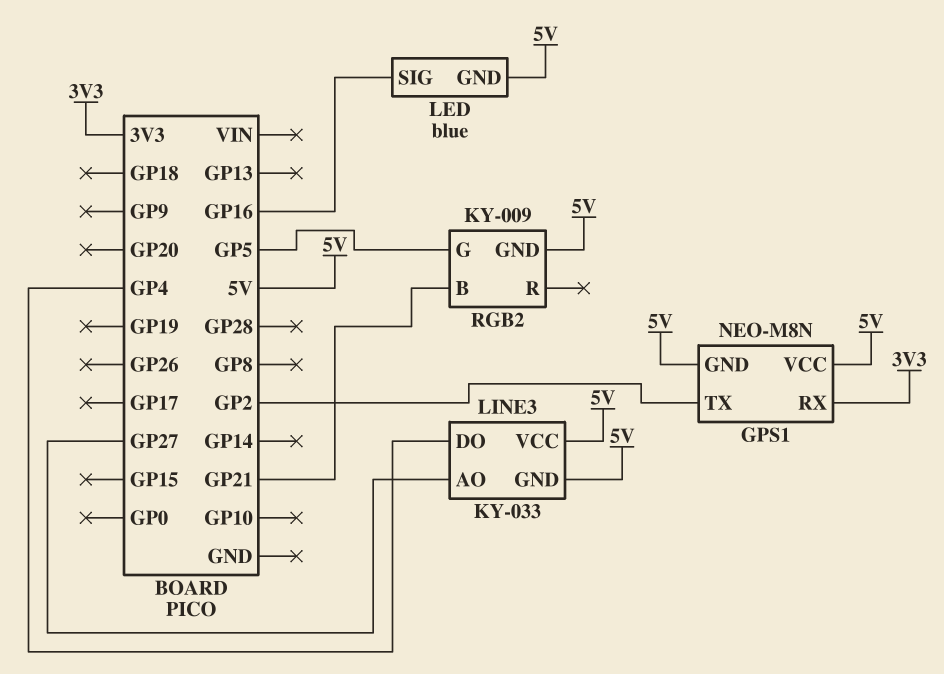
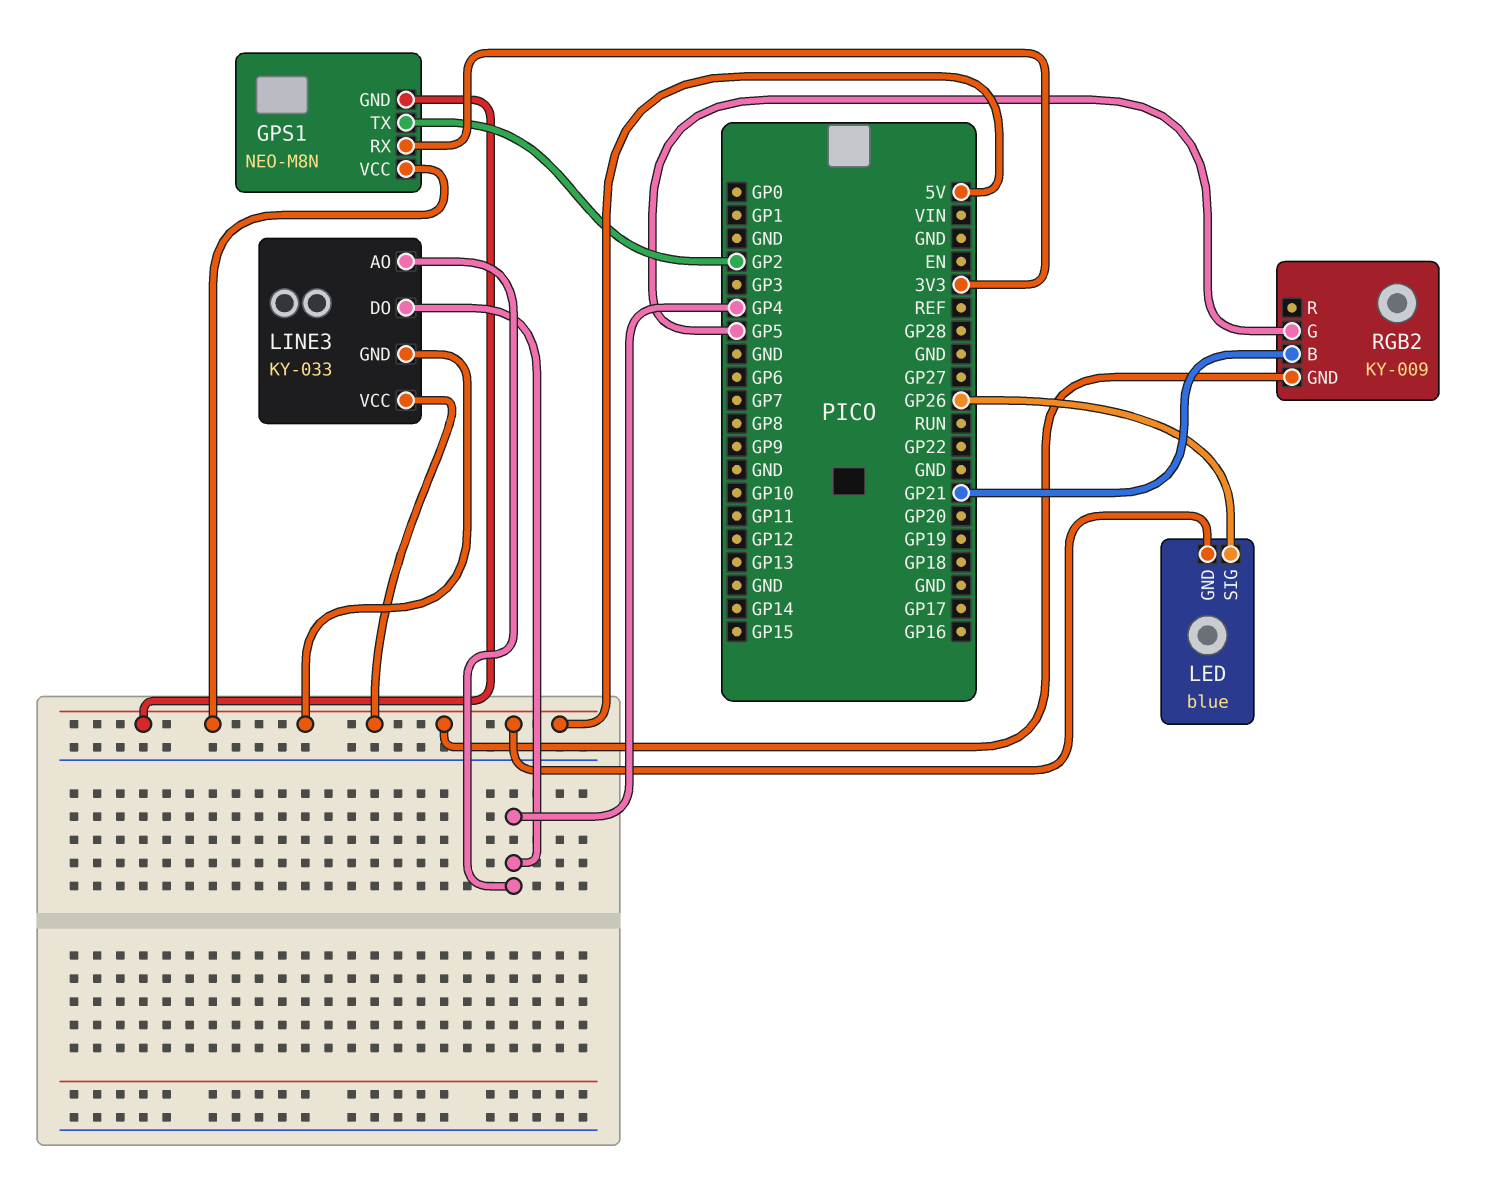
LED pin SIG: GP16 -> GP26
LINE3 pin AO: GP27 -> GP4

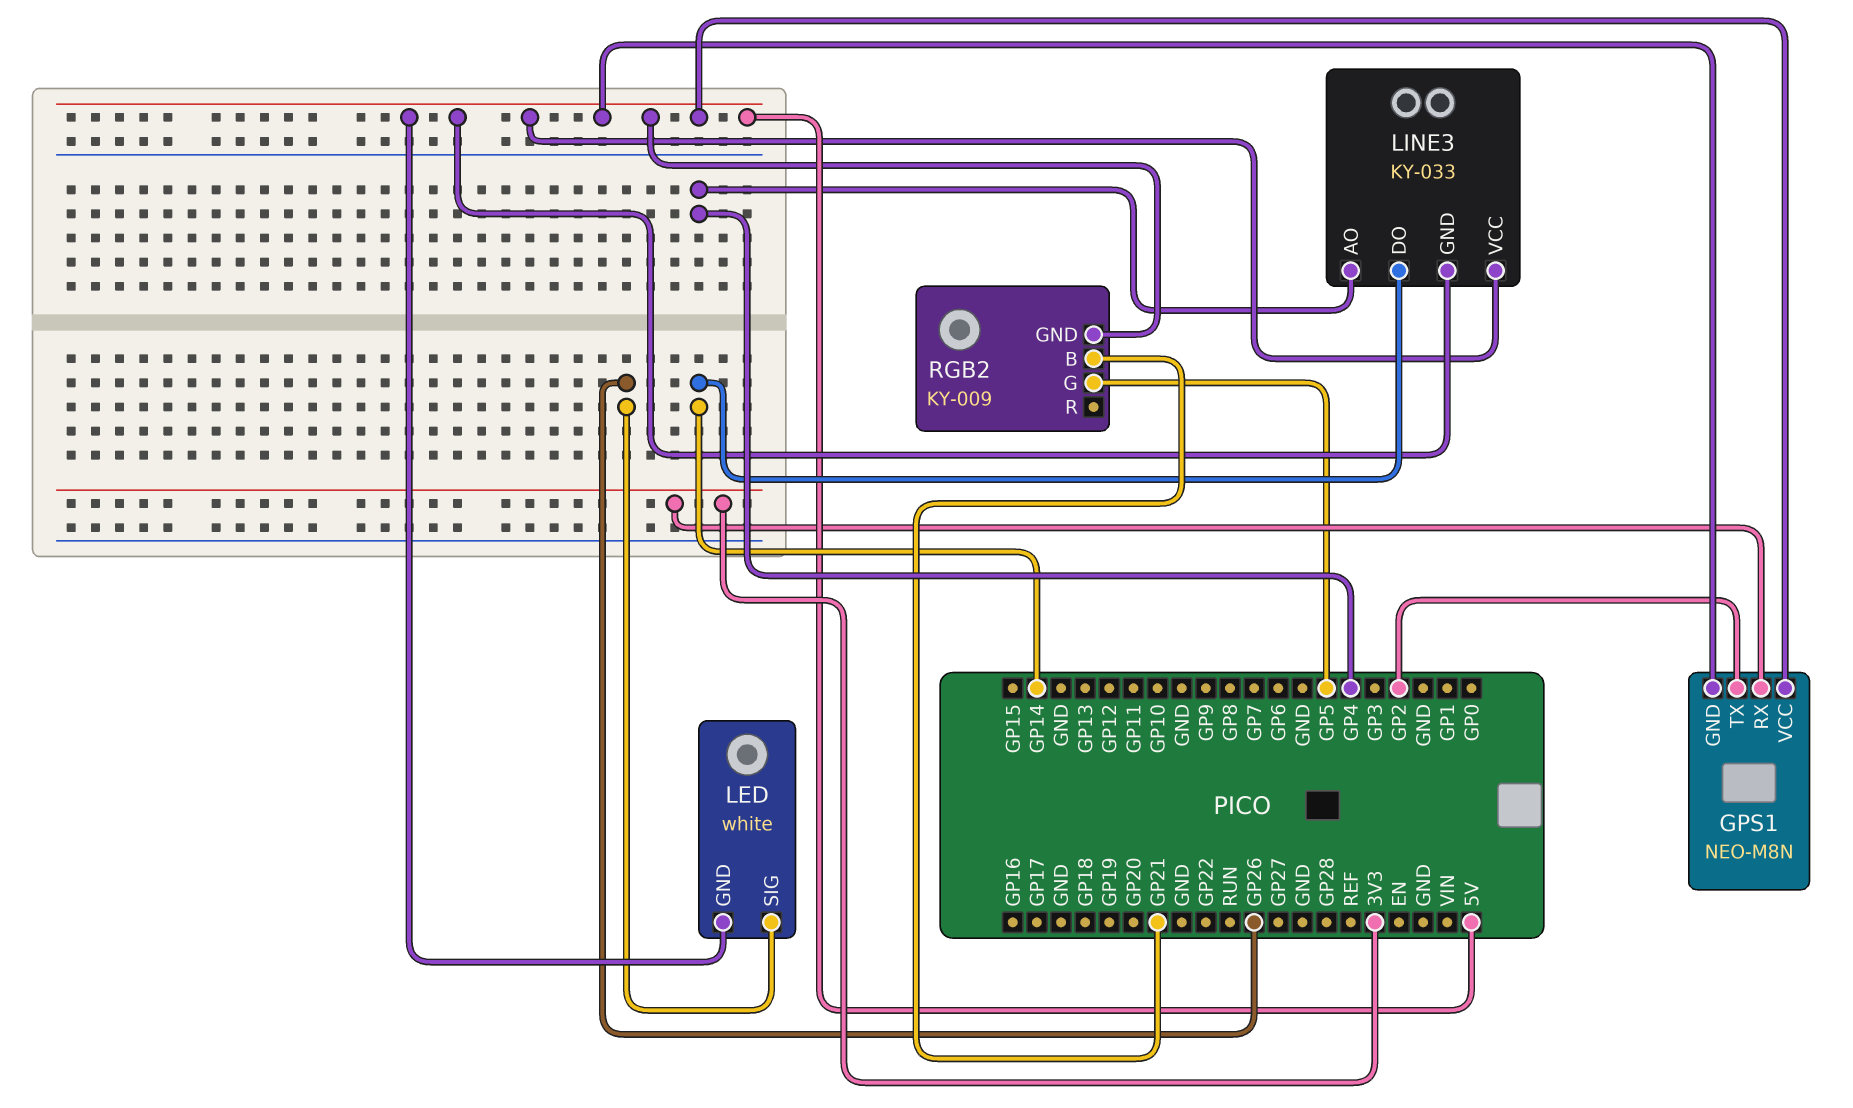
LED: blue -> white
LINE3 pin DO: GP4 -> GP14

